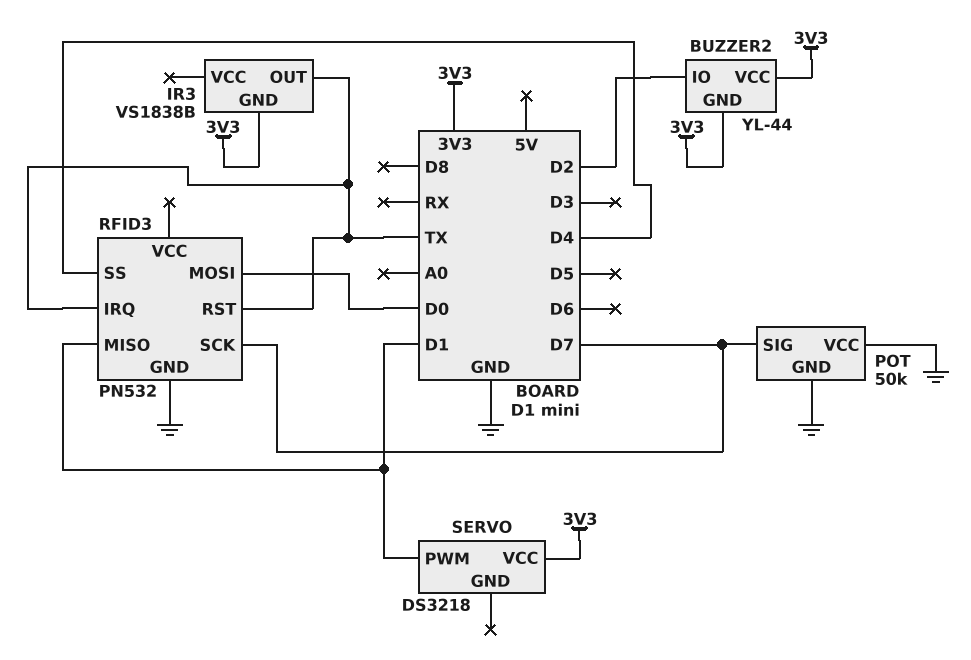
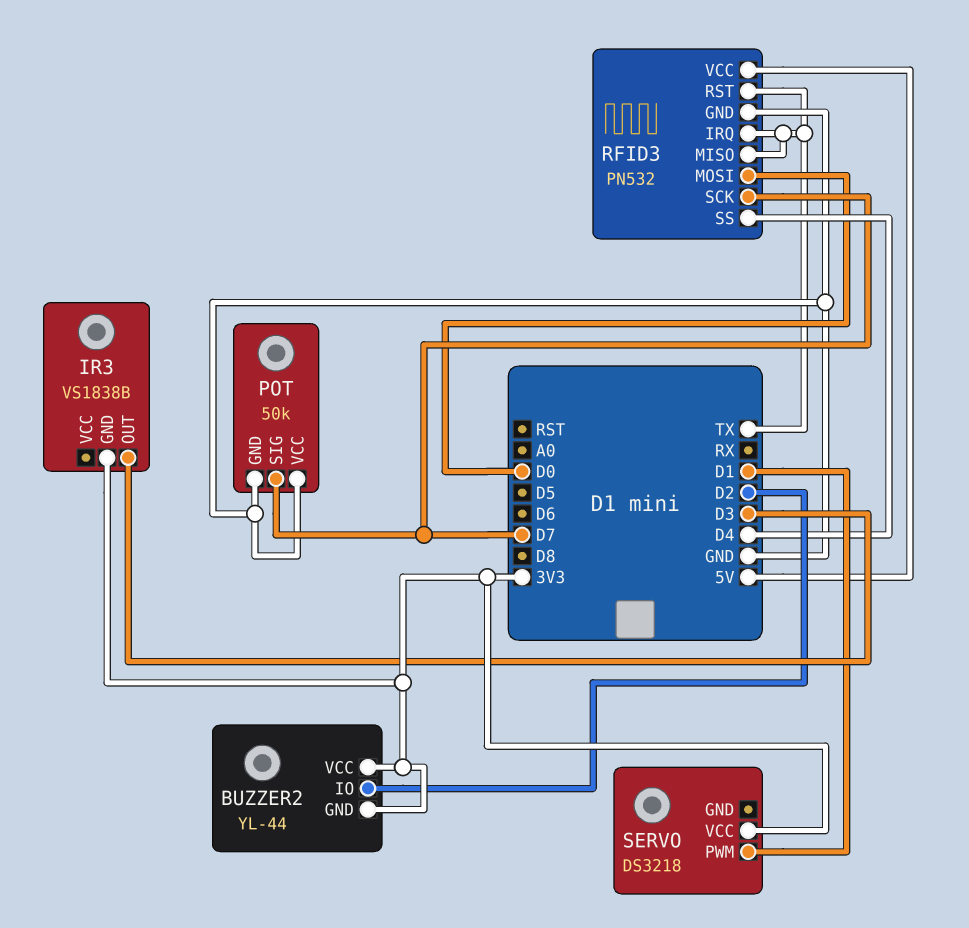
IR3 pin OUT: TX -> D3
RFID3 pin MISO: D1 -> TX
RFID3 pin VCC: none -> 5V

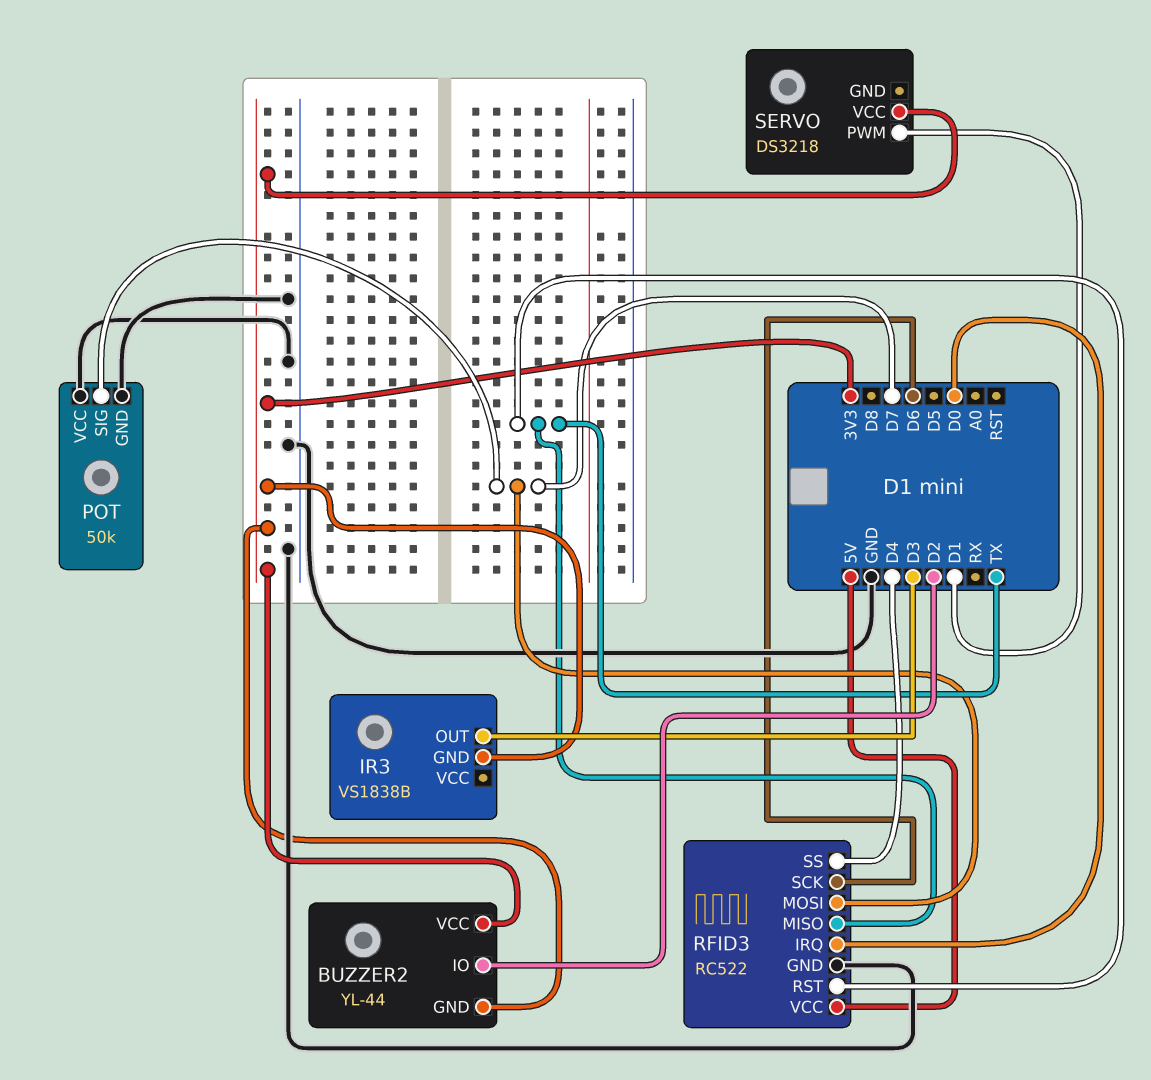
RFID3: PN532 -> RC522
RFID3 pin IRQ: TX -> D0
RFID3 pin MOSI: D0 -> D7
RFID3 pin SCK: D7 -> D6

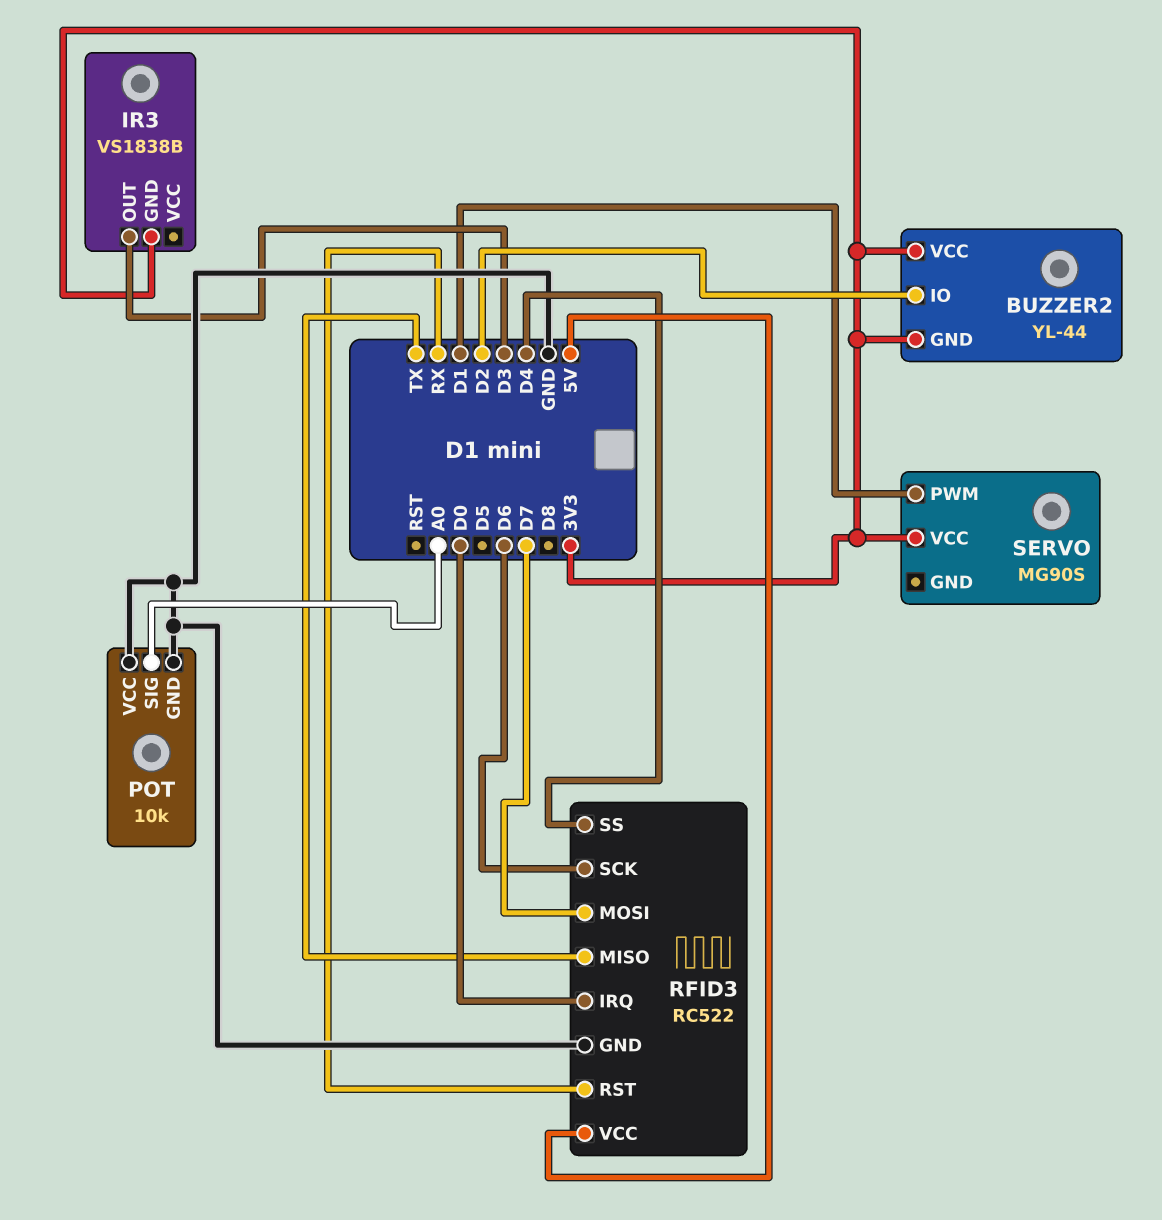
POT: 50k -> 10k
POT pin SIG: D7 -> A0
RFID3 pin RST: TX -> RX
SERVO: DS3218 -> MG90S

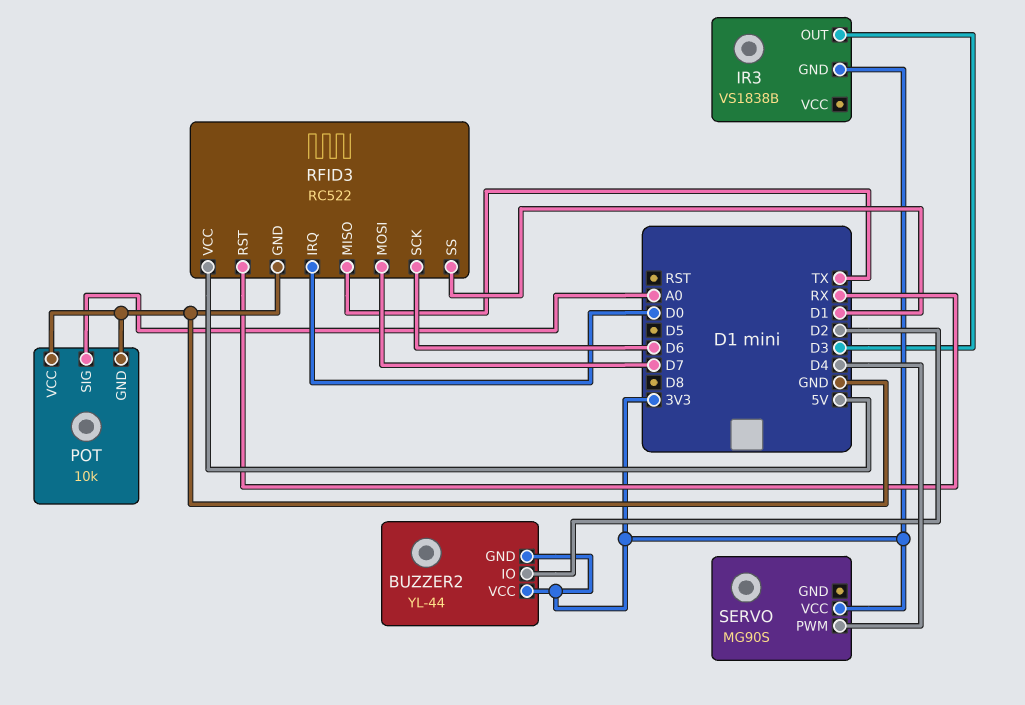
RFID3 pin SS: D4 -> D1
SERVO pin PWM: D1 -> D4

